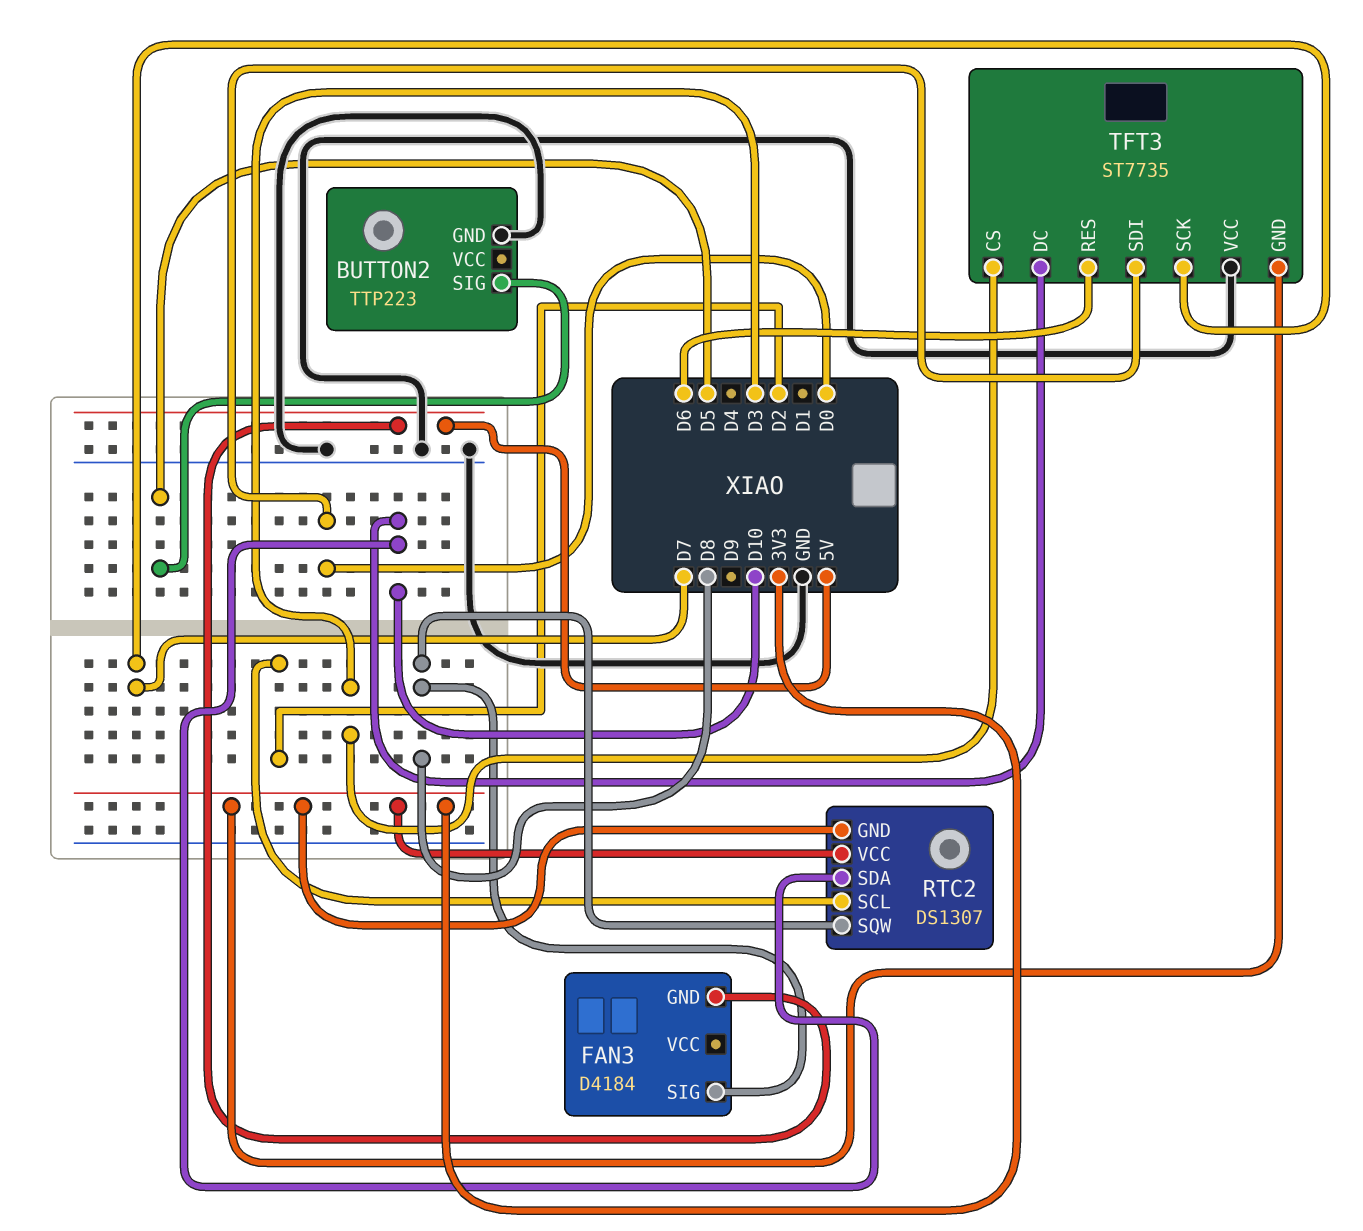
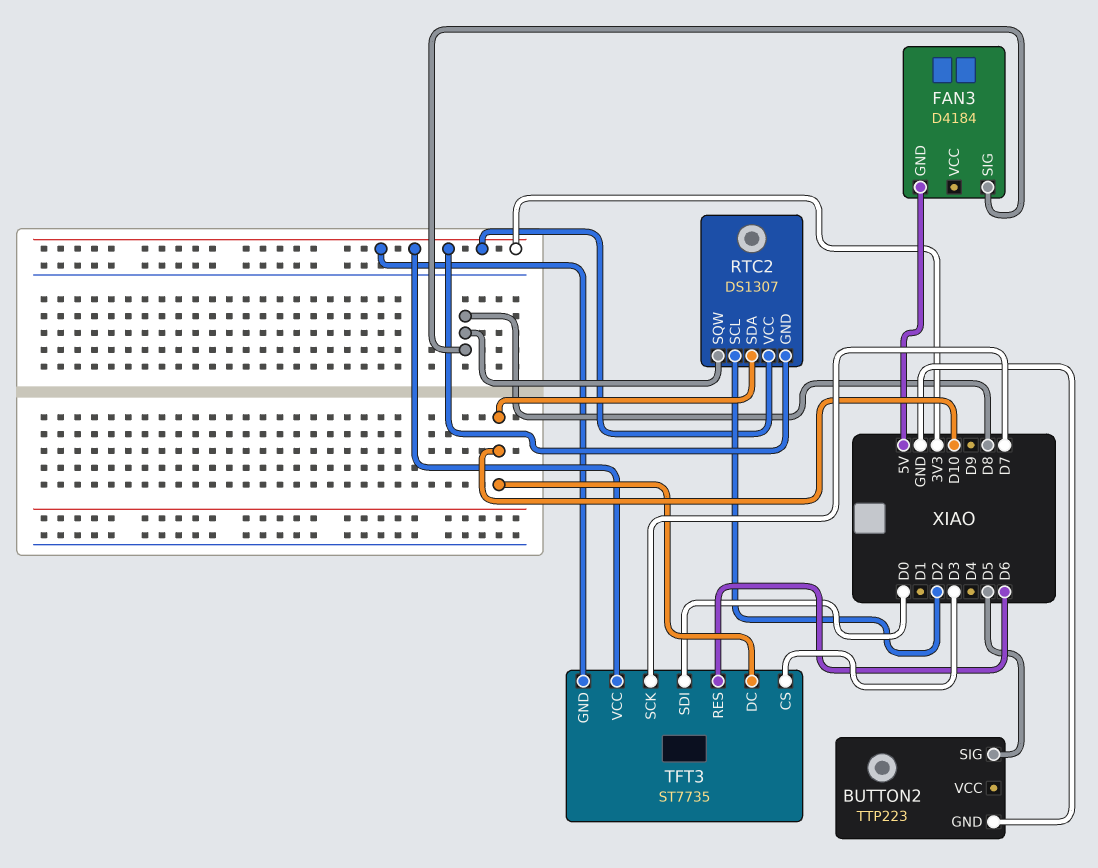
TFT3 pin VCC: GND -> 3V3

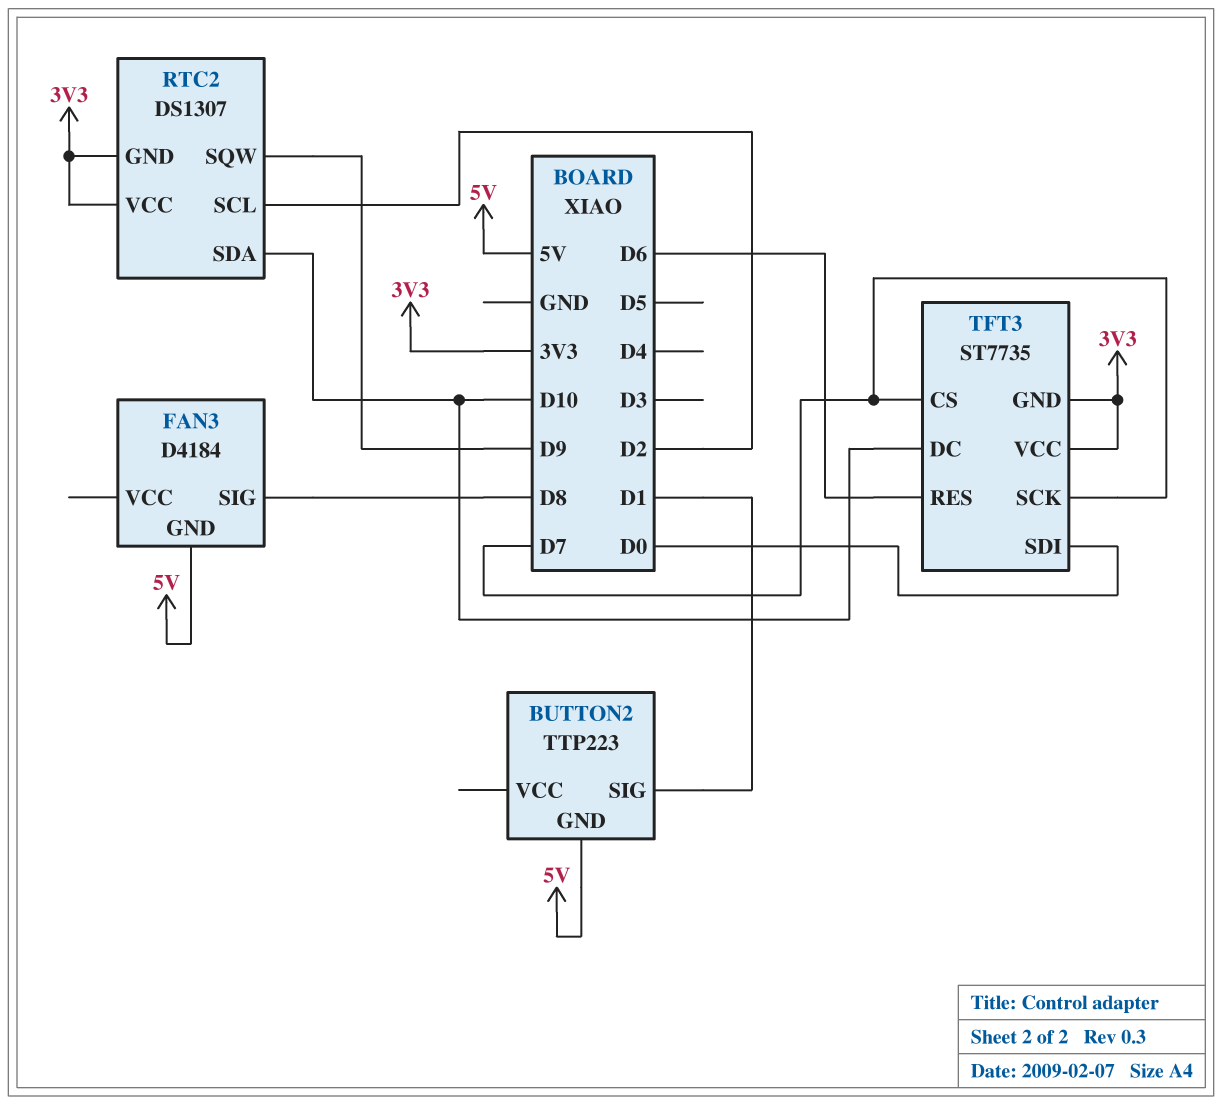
BUTTON2 pin GND: GND -> 5V
BUTTON2 pin SIG: D5 -> D1
RTC2 pin SQW: D8 -> D9
TFT3 pin CS: D3 -> D7

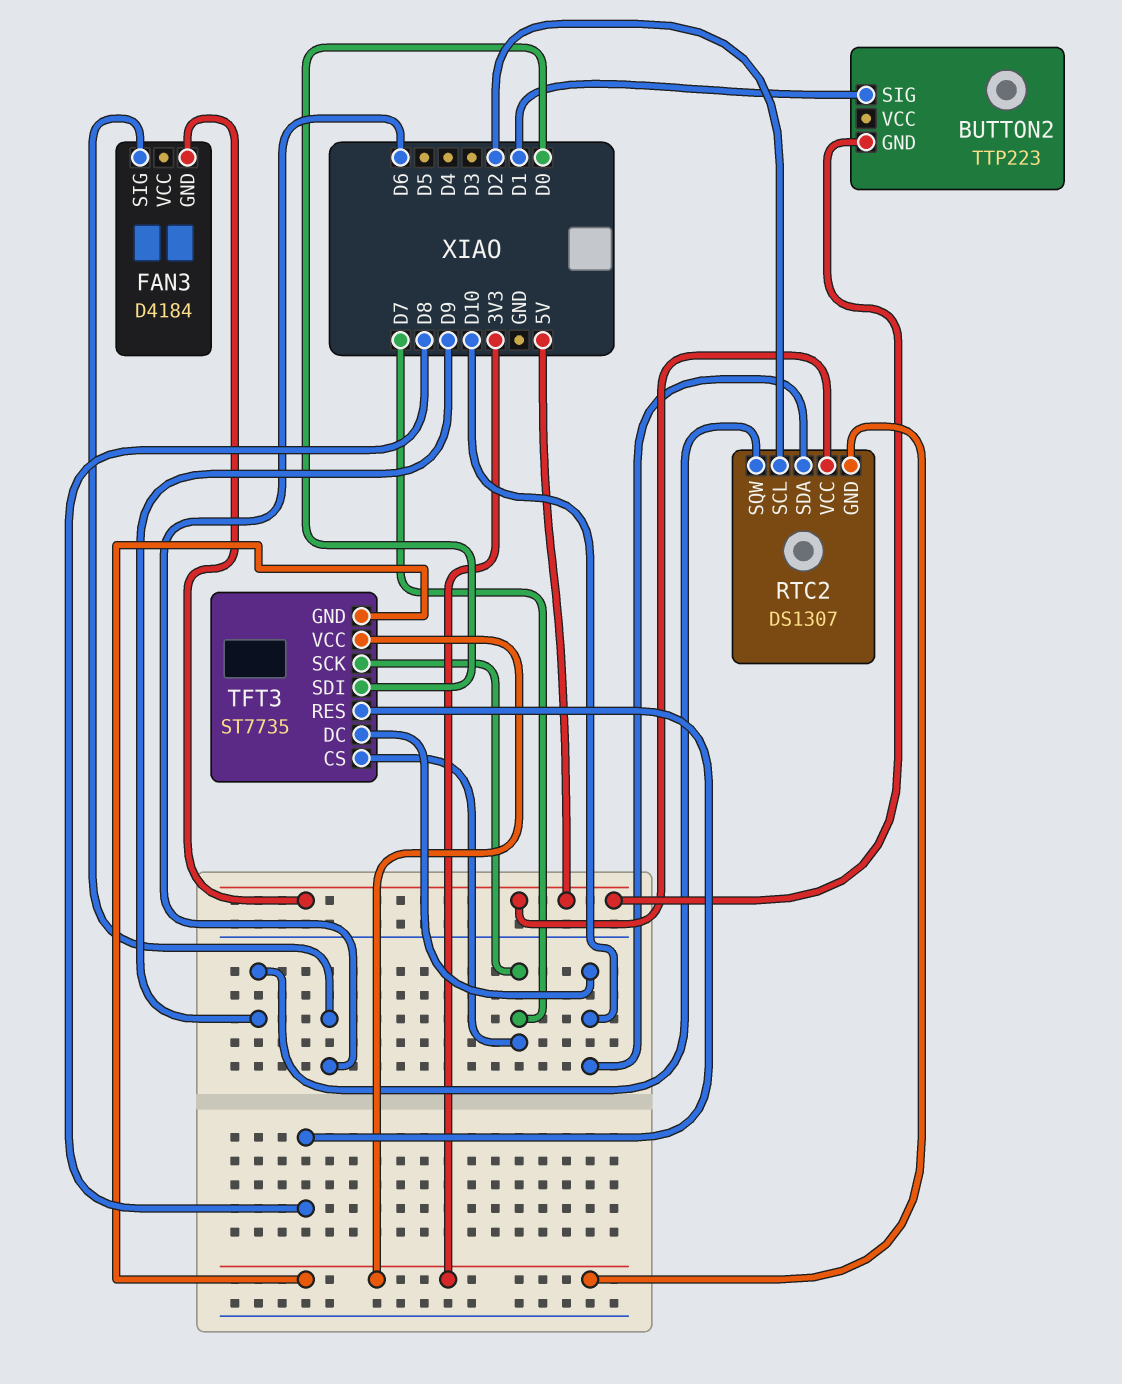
FAN3 pin SIG: D8 -> D6
RTC2 pin VCC: 3V3 -> 5V
TFT3 pin RES: D6 -> D8

